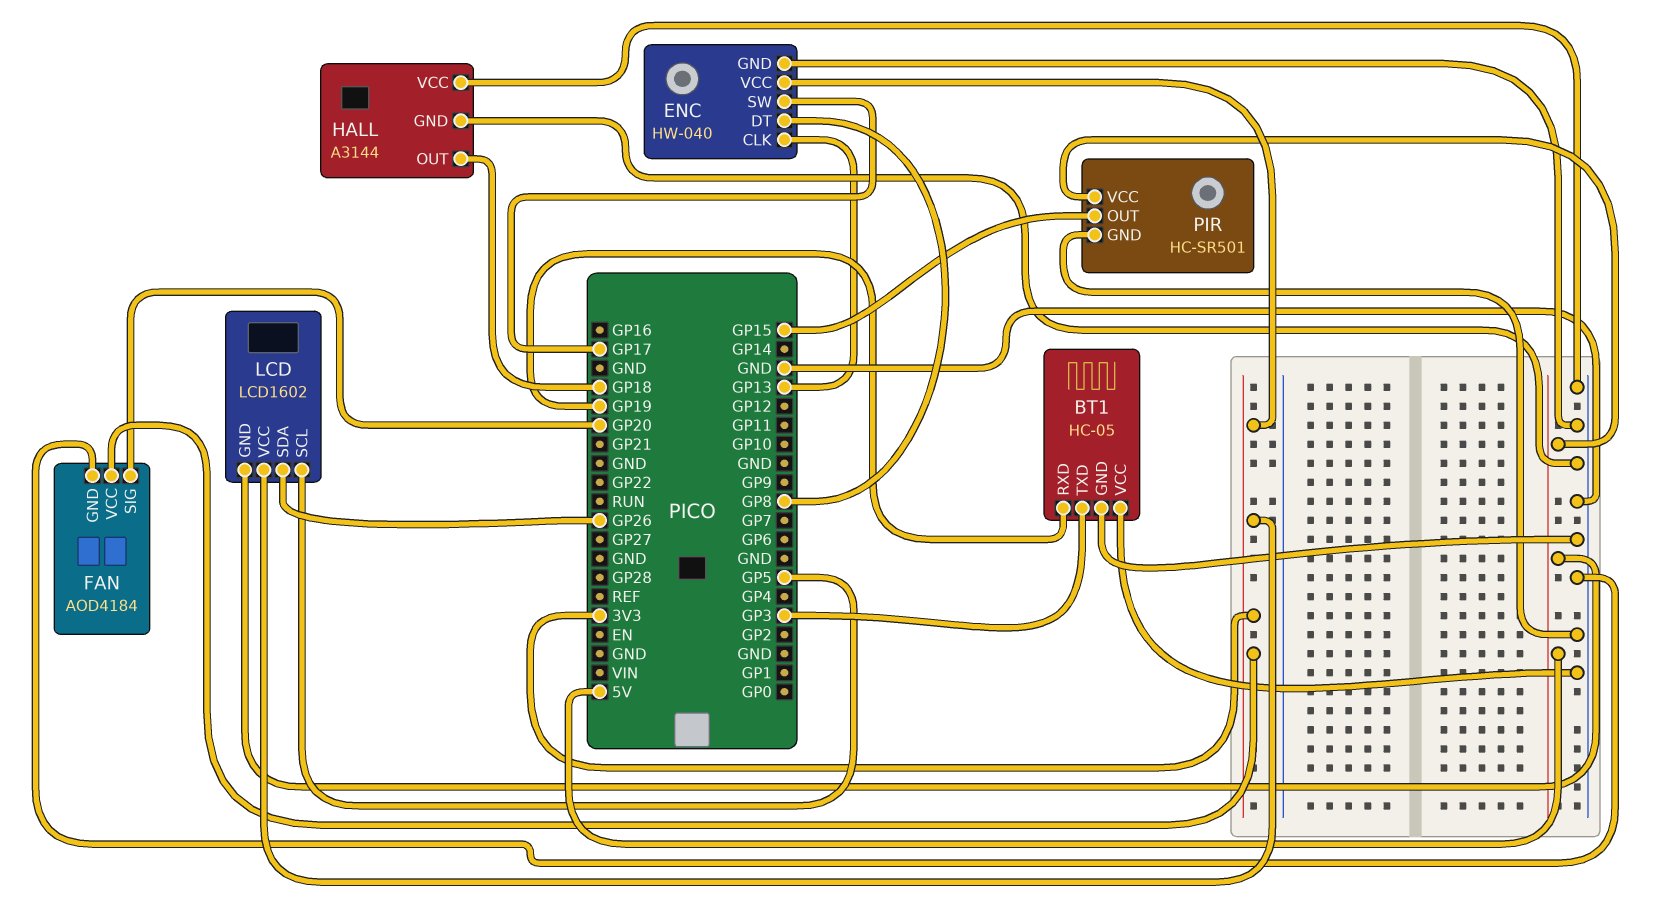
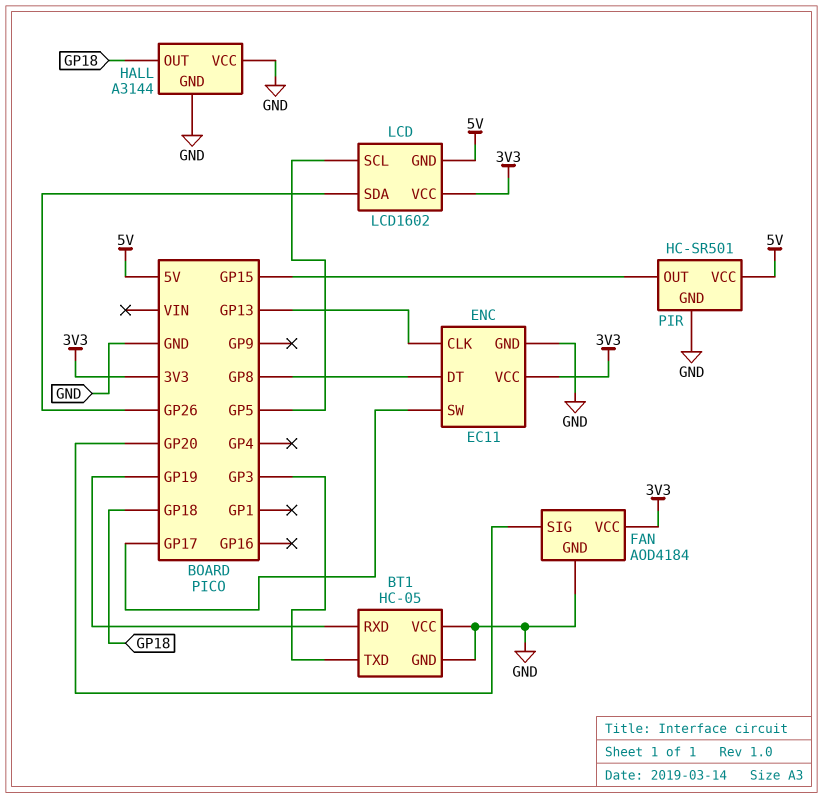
ENC: HW-040 -> EC11

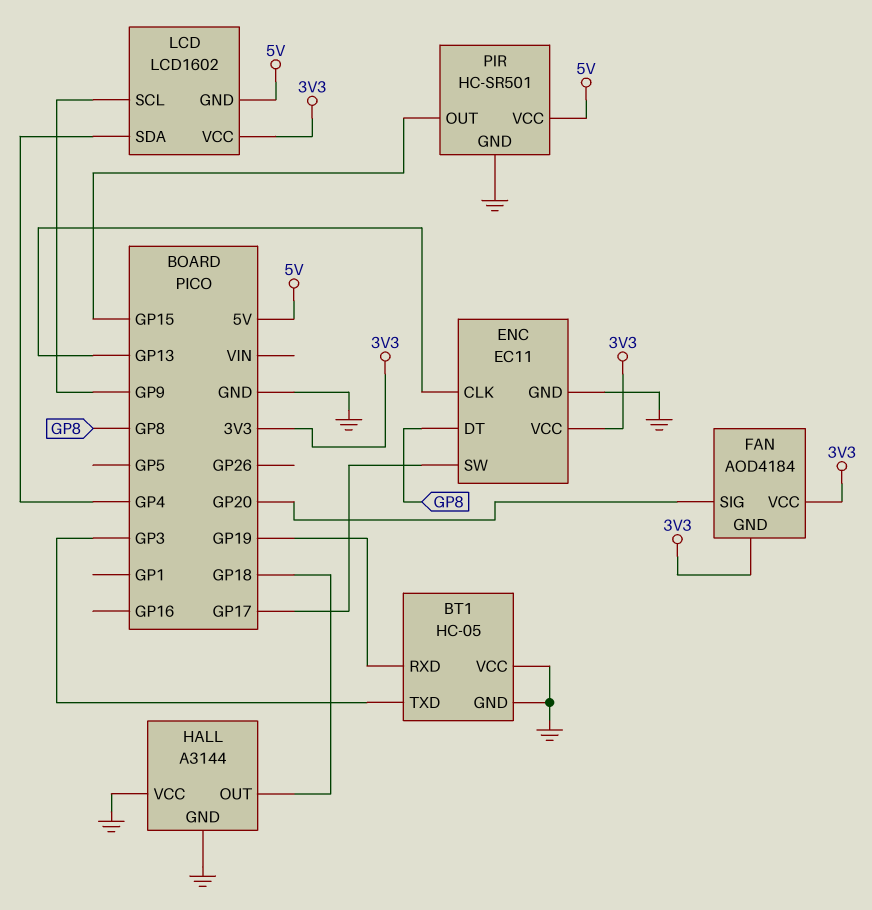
FAN pin GND: GND -> 3V3
LCD pin SCL: GP5 -> GP9
LCD pin SDA: GP26 -> GP4

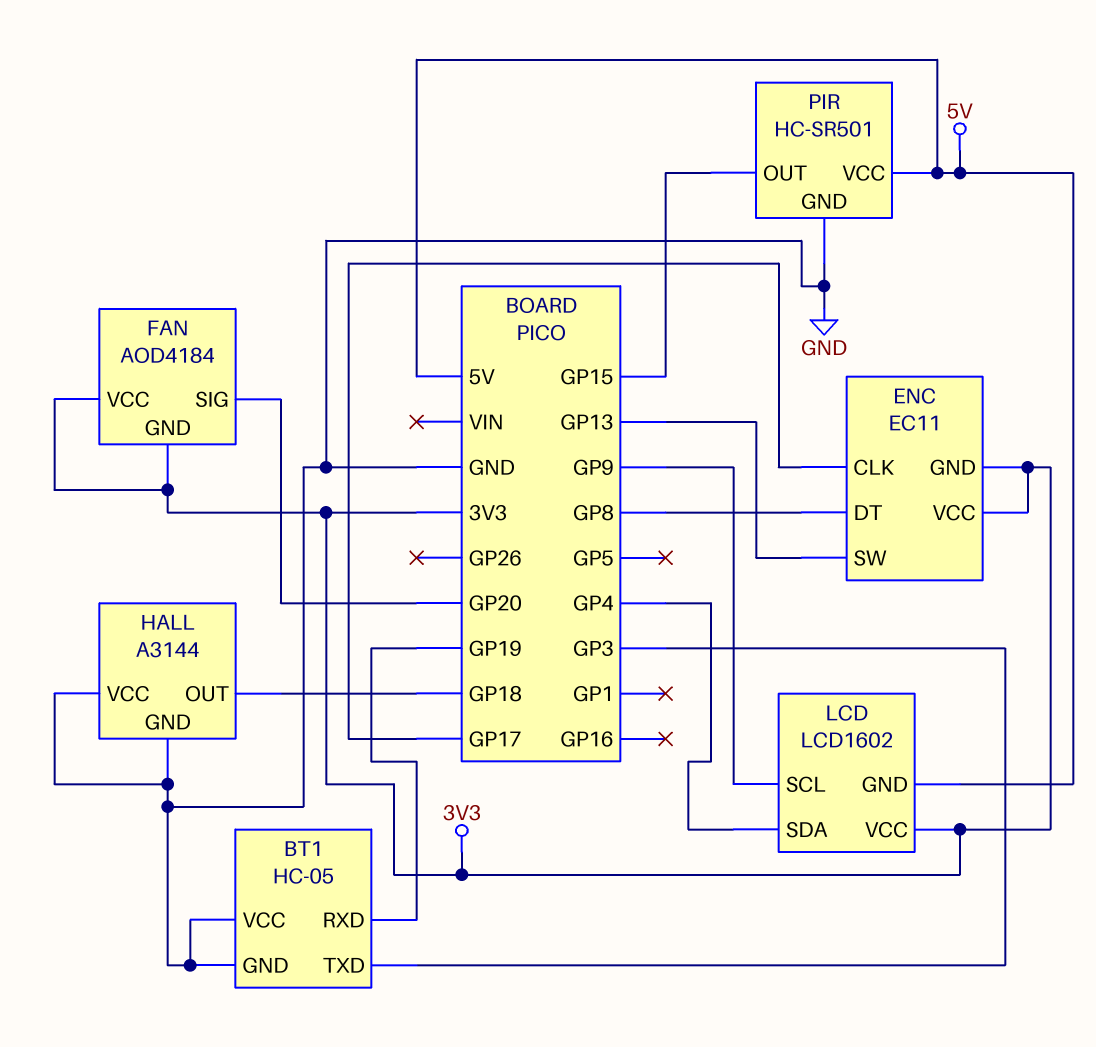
ENC pin CLK: GP13 -> GP17
ENC pin GND: GND -> 3V3
ENC pin SW: GP17 -> GP13

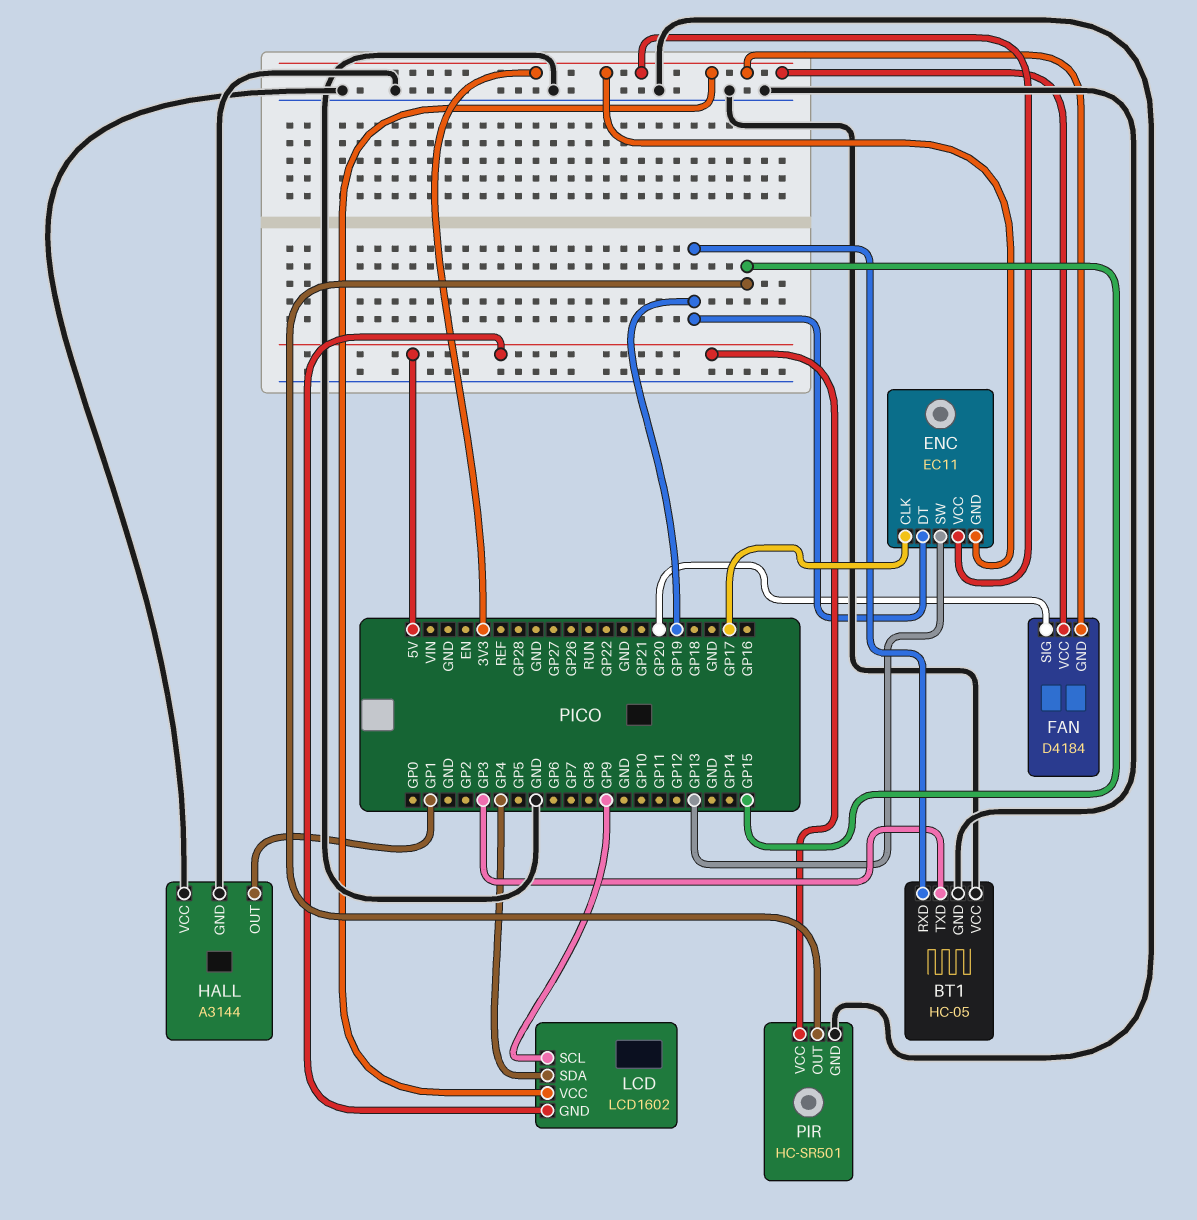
ENC pin DT: GP8 -> GP19
FAN: AOD4184 -> D4184
HALL pin OUT: GP18 -> GP1

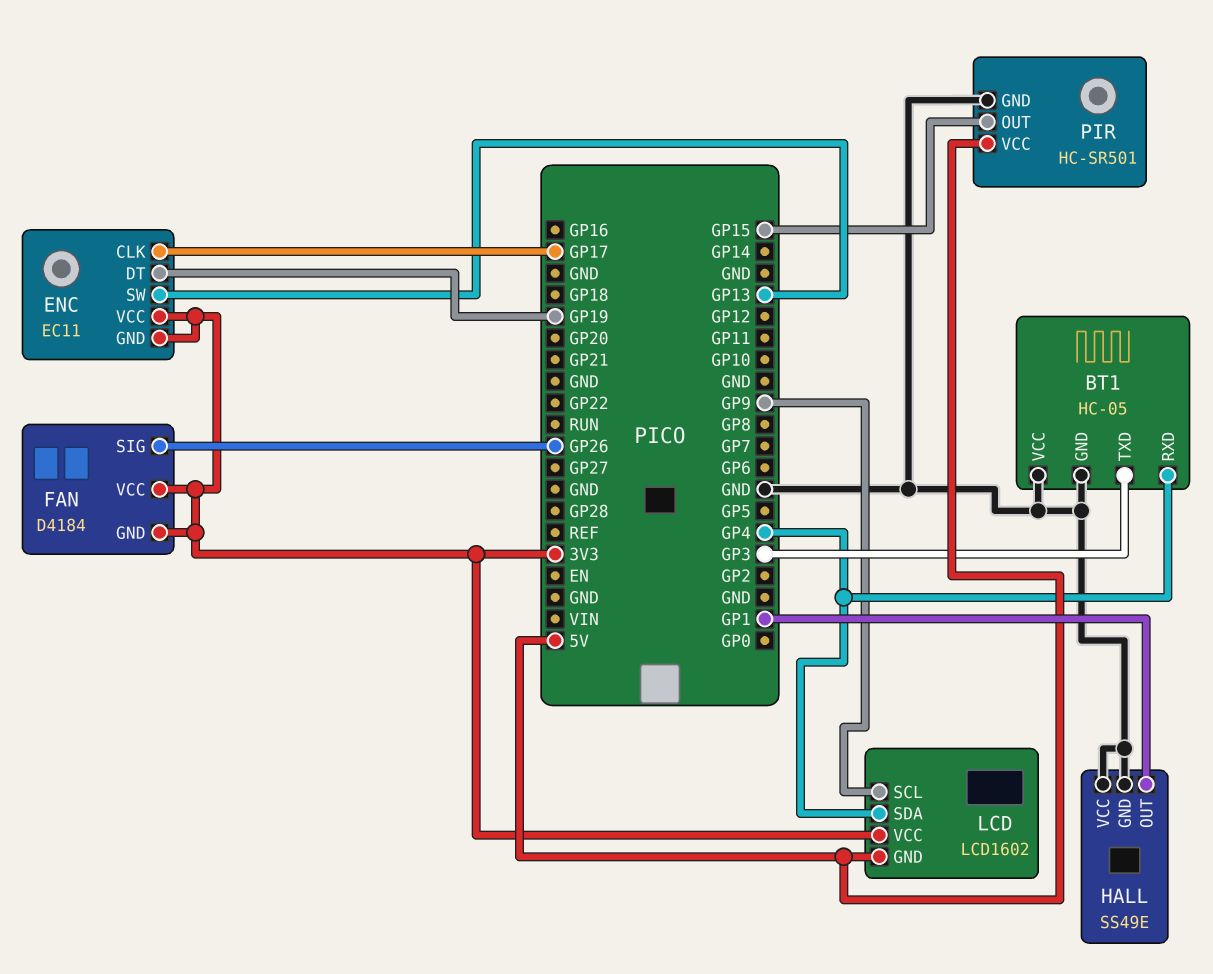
BT1 pin RXD: GP19 -> GP4
FAN pin SIG: GP20 -> GP26
HALL: A3144 -> SS49E

